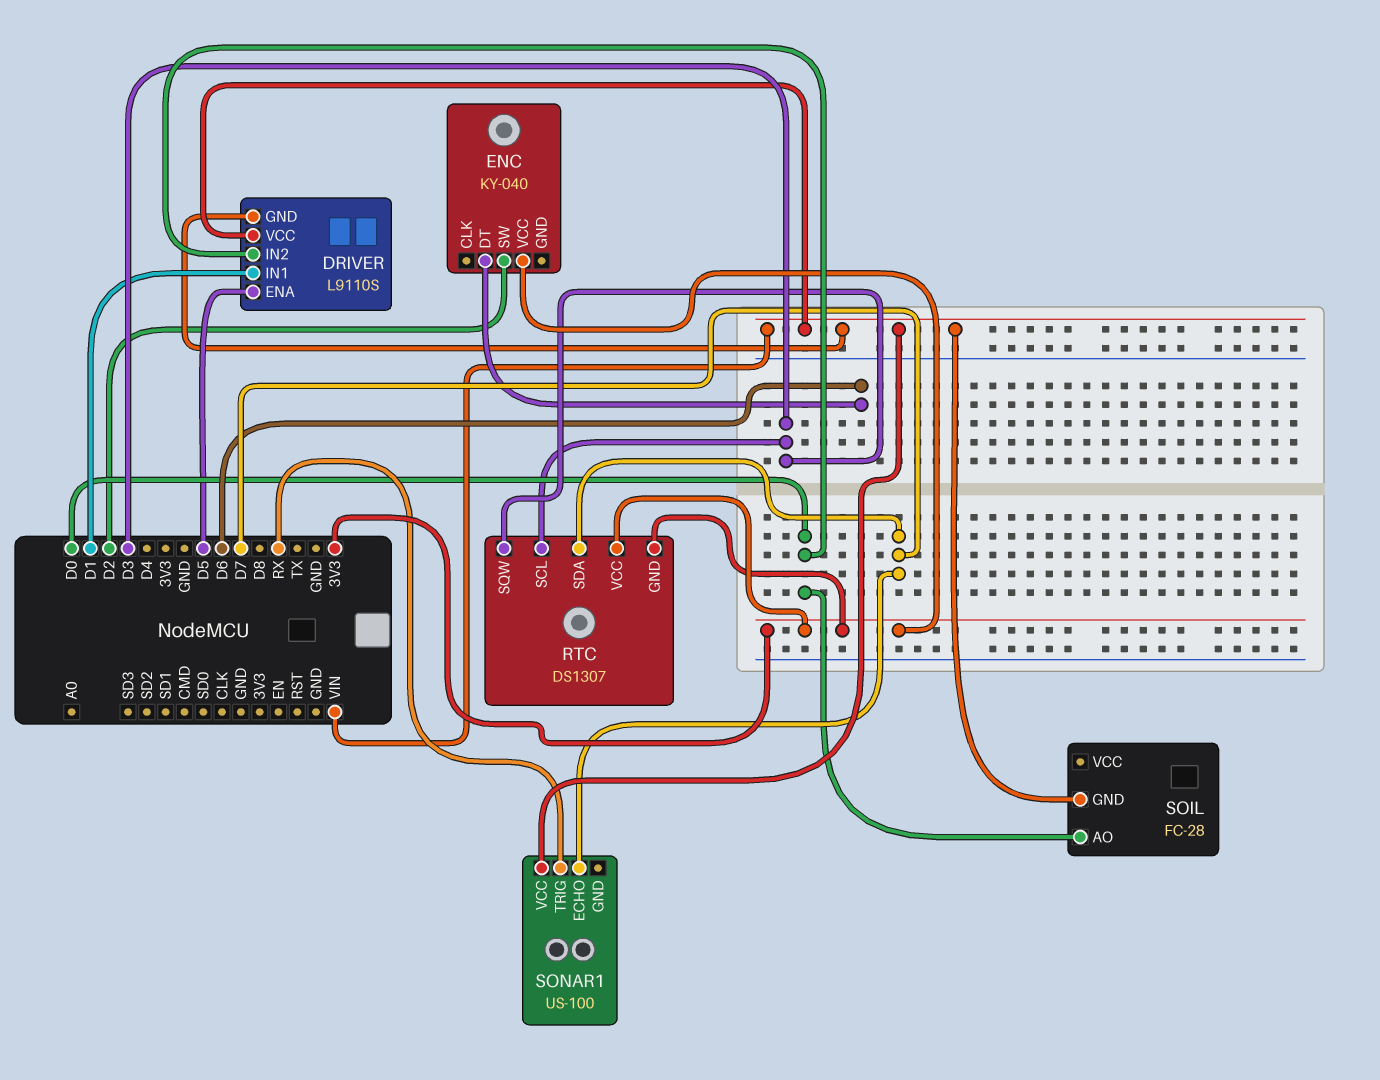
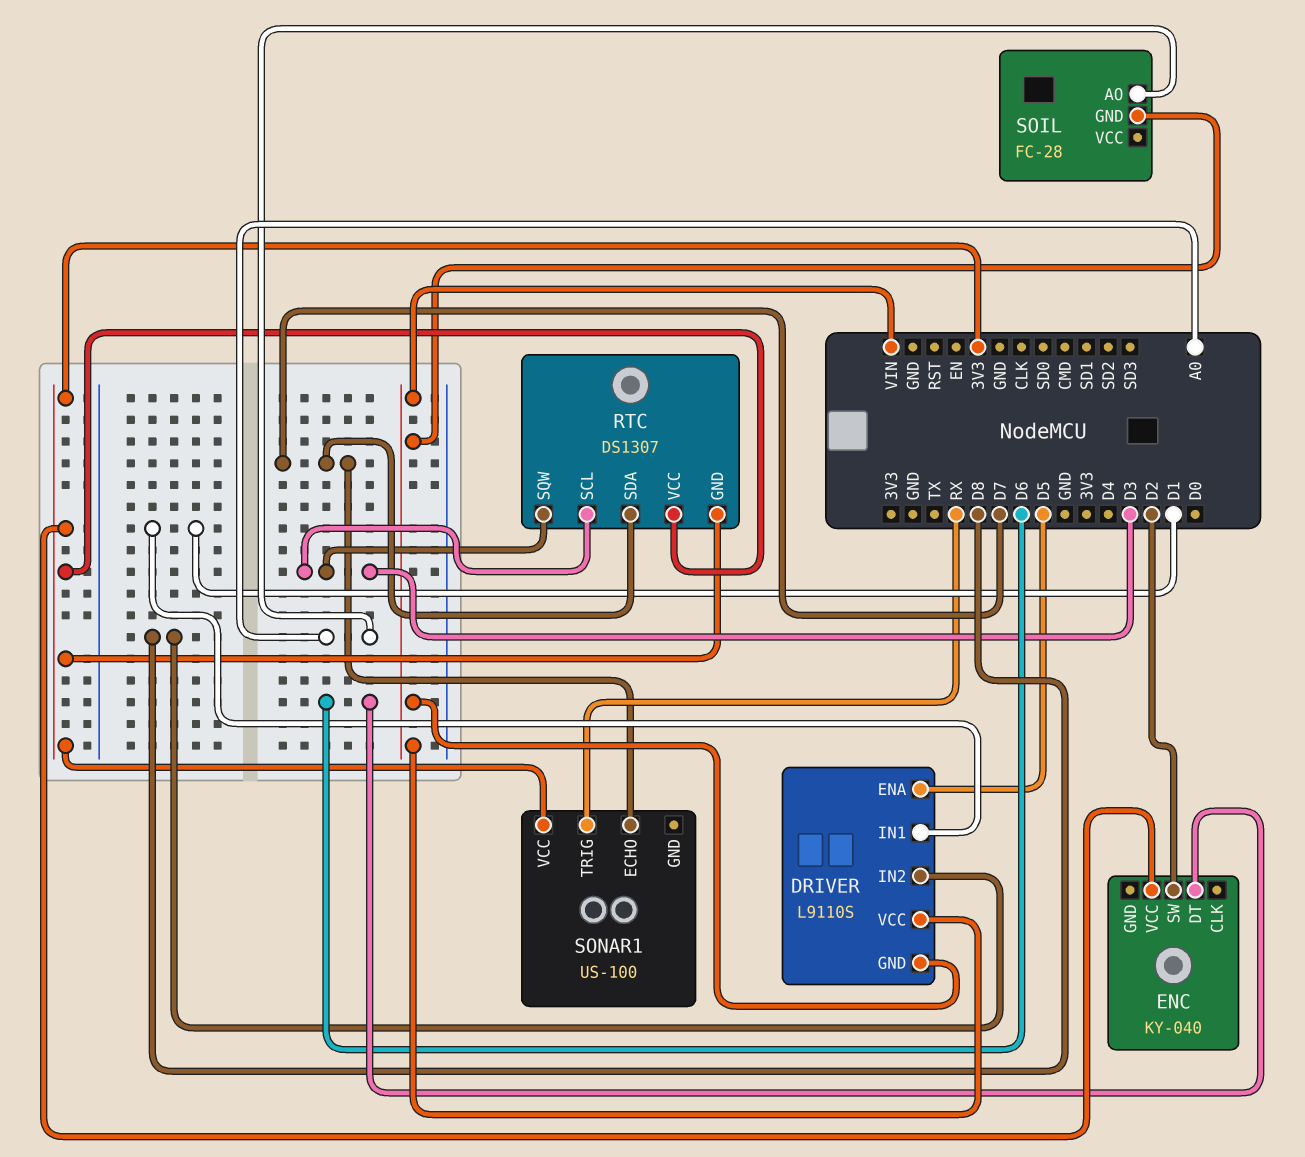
DRIVER pin IN2: D0 -> D8
SOIL pin AO: D0 -> A0
SONAR1 pin VCC: VIN -> 3V3

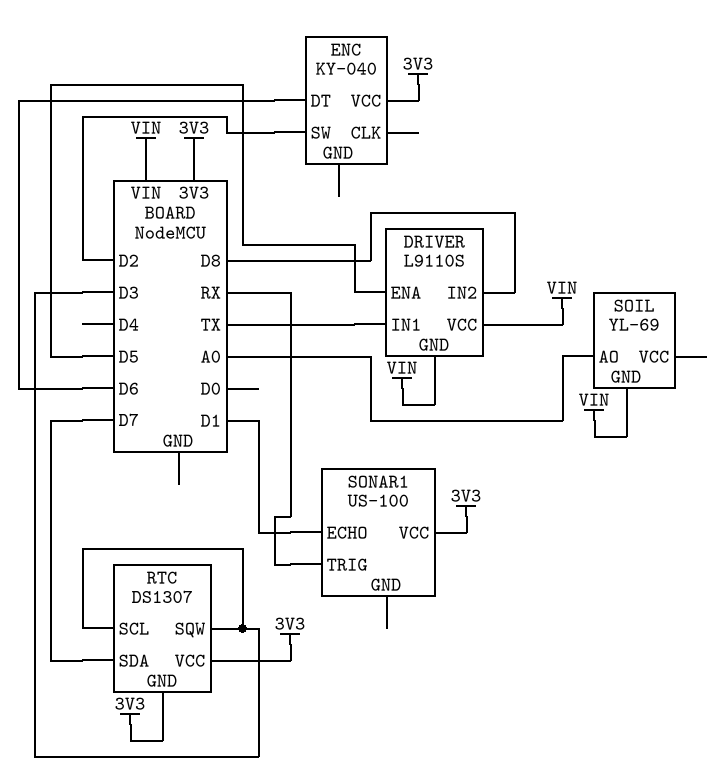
DRIVER pin IN1: D1 -> TX
SOIL: FC-28 -> YL-69
SONAR1 pin ECHO: D7 -> D1

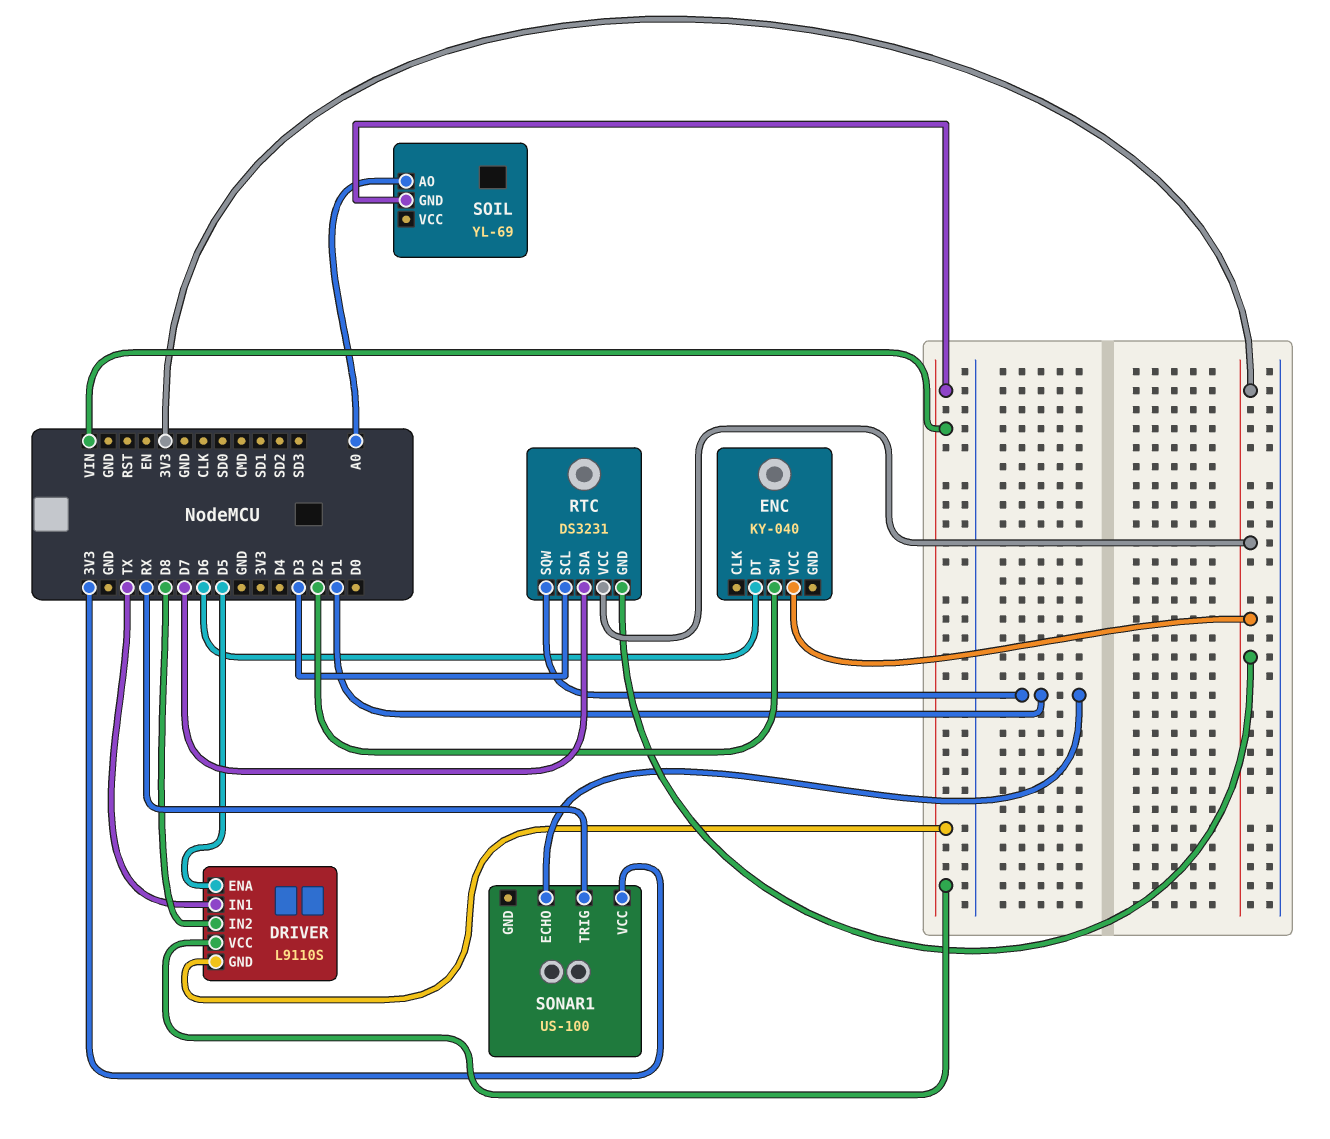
RTC: DS1307 -> DS3231
RTC pin SQW: D3 -> D1

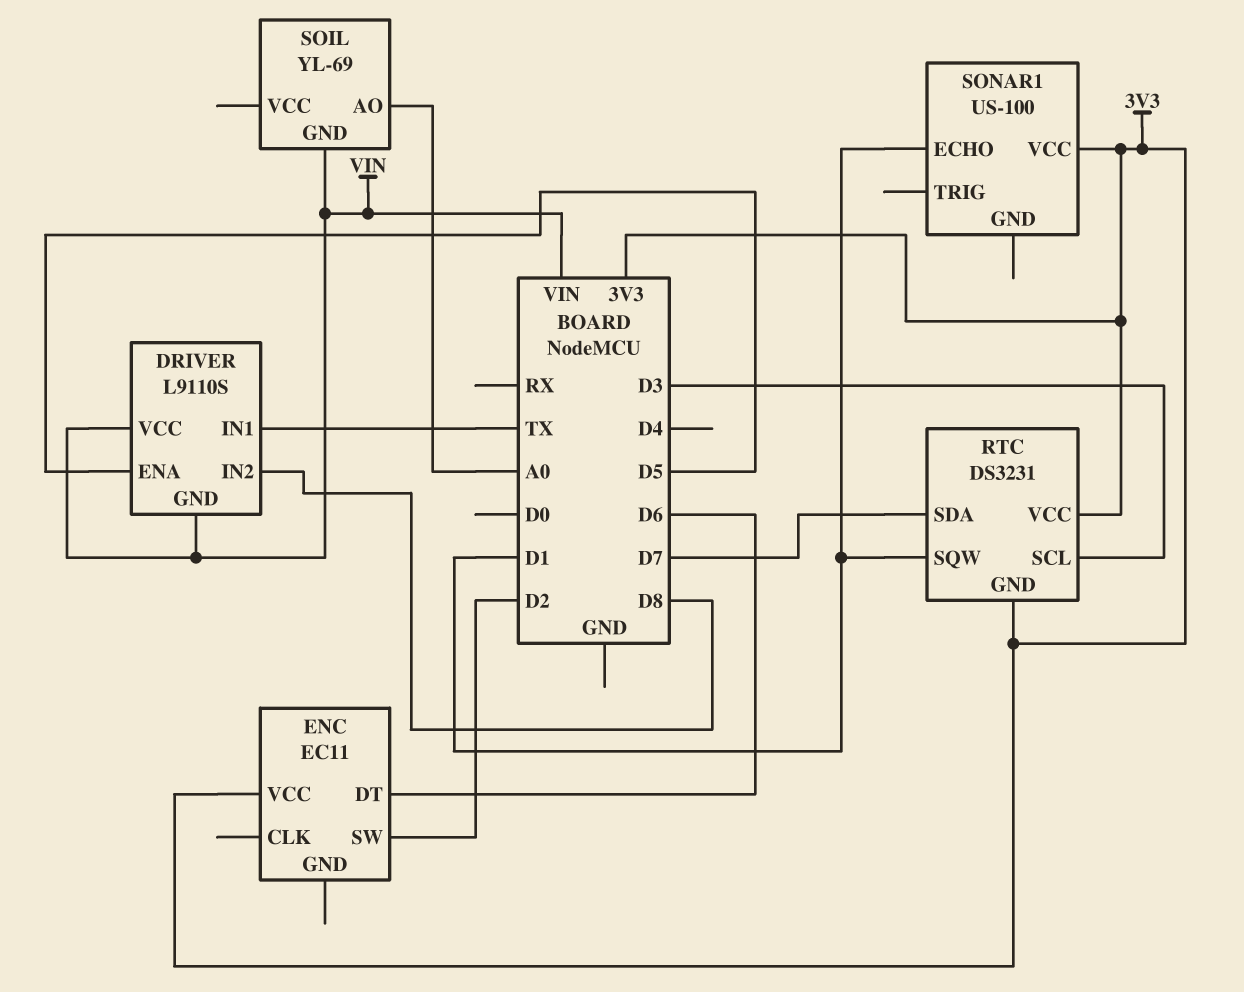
ENC: KY-040 -> EC11
SONAR1 pin TRIG: RX -> none

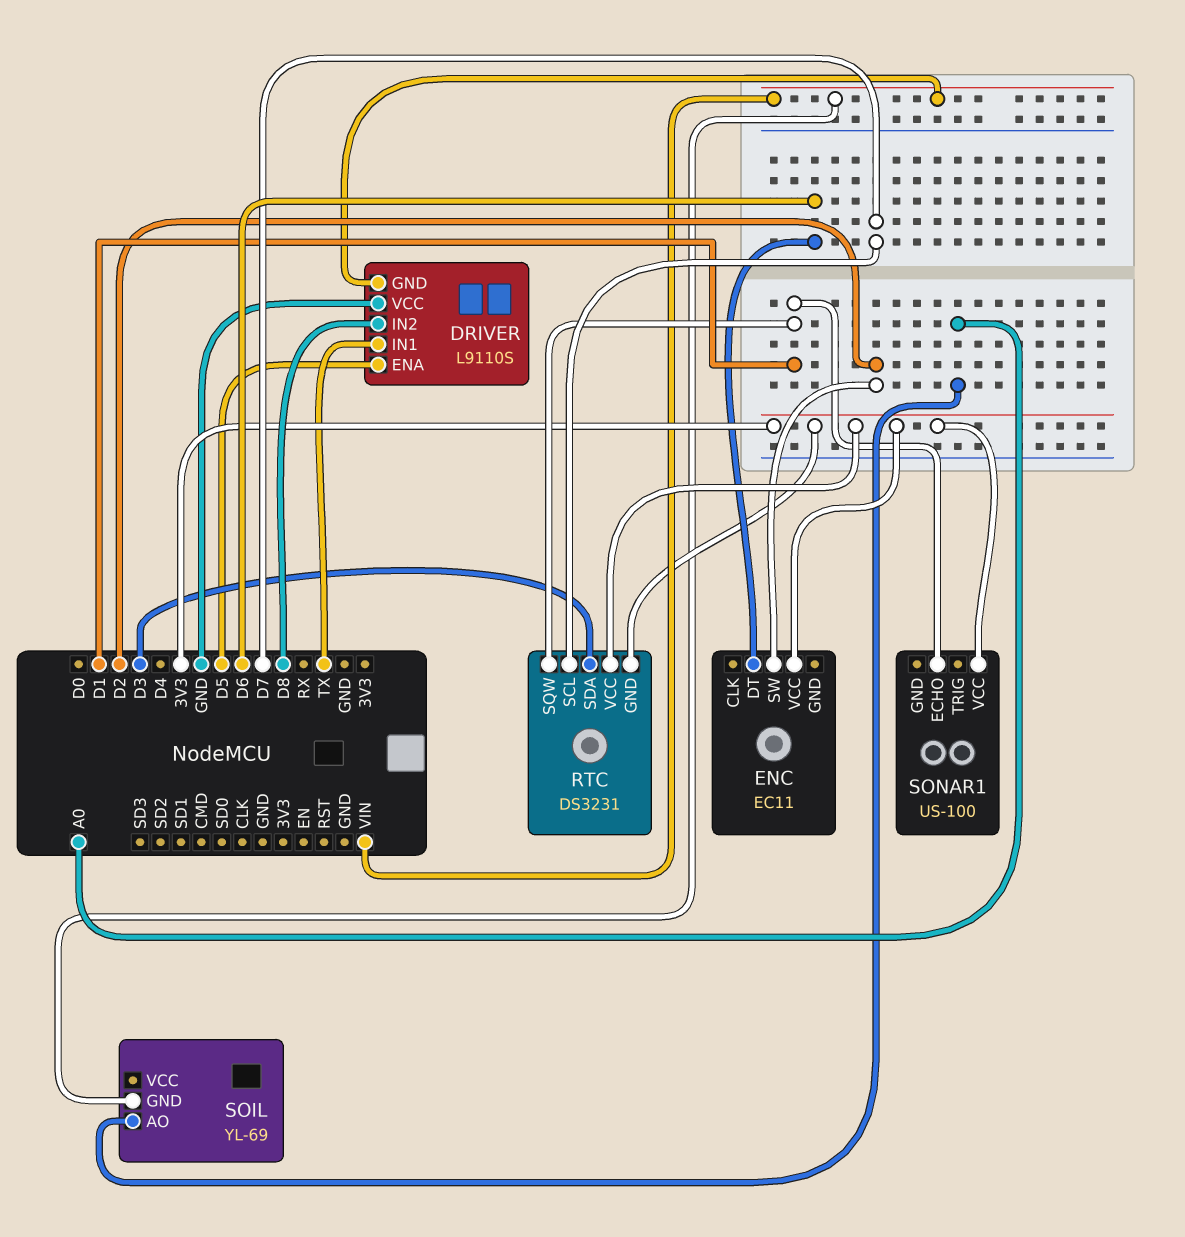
DRIVER pin VCC: VIN -> GND
RTC pin SCL: D3 -> D7
RTC pin SDA: D7 -> D3

